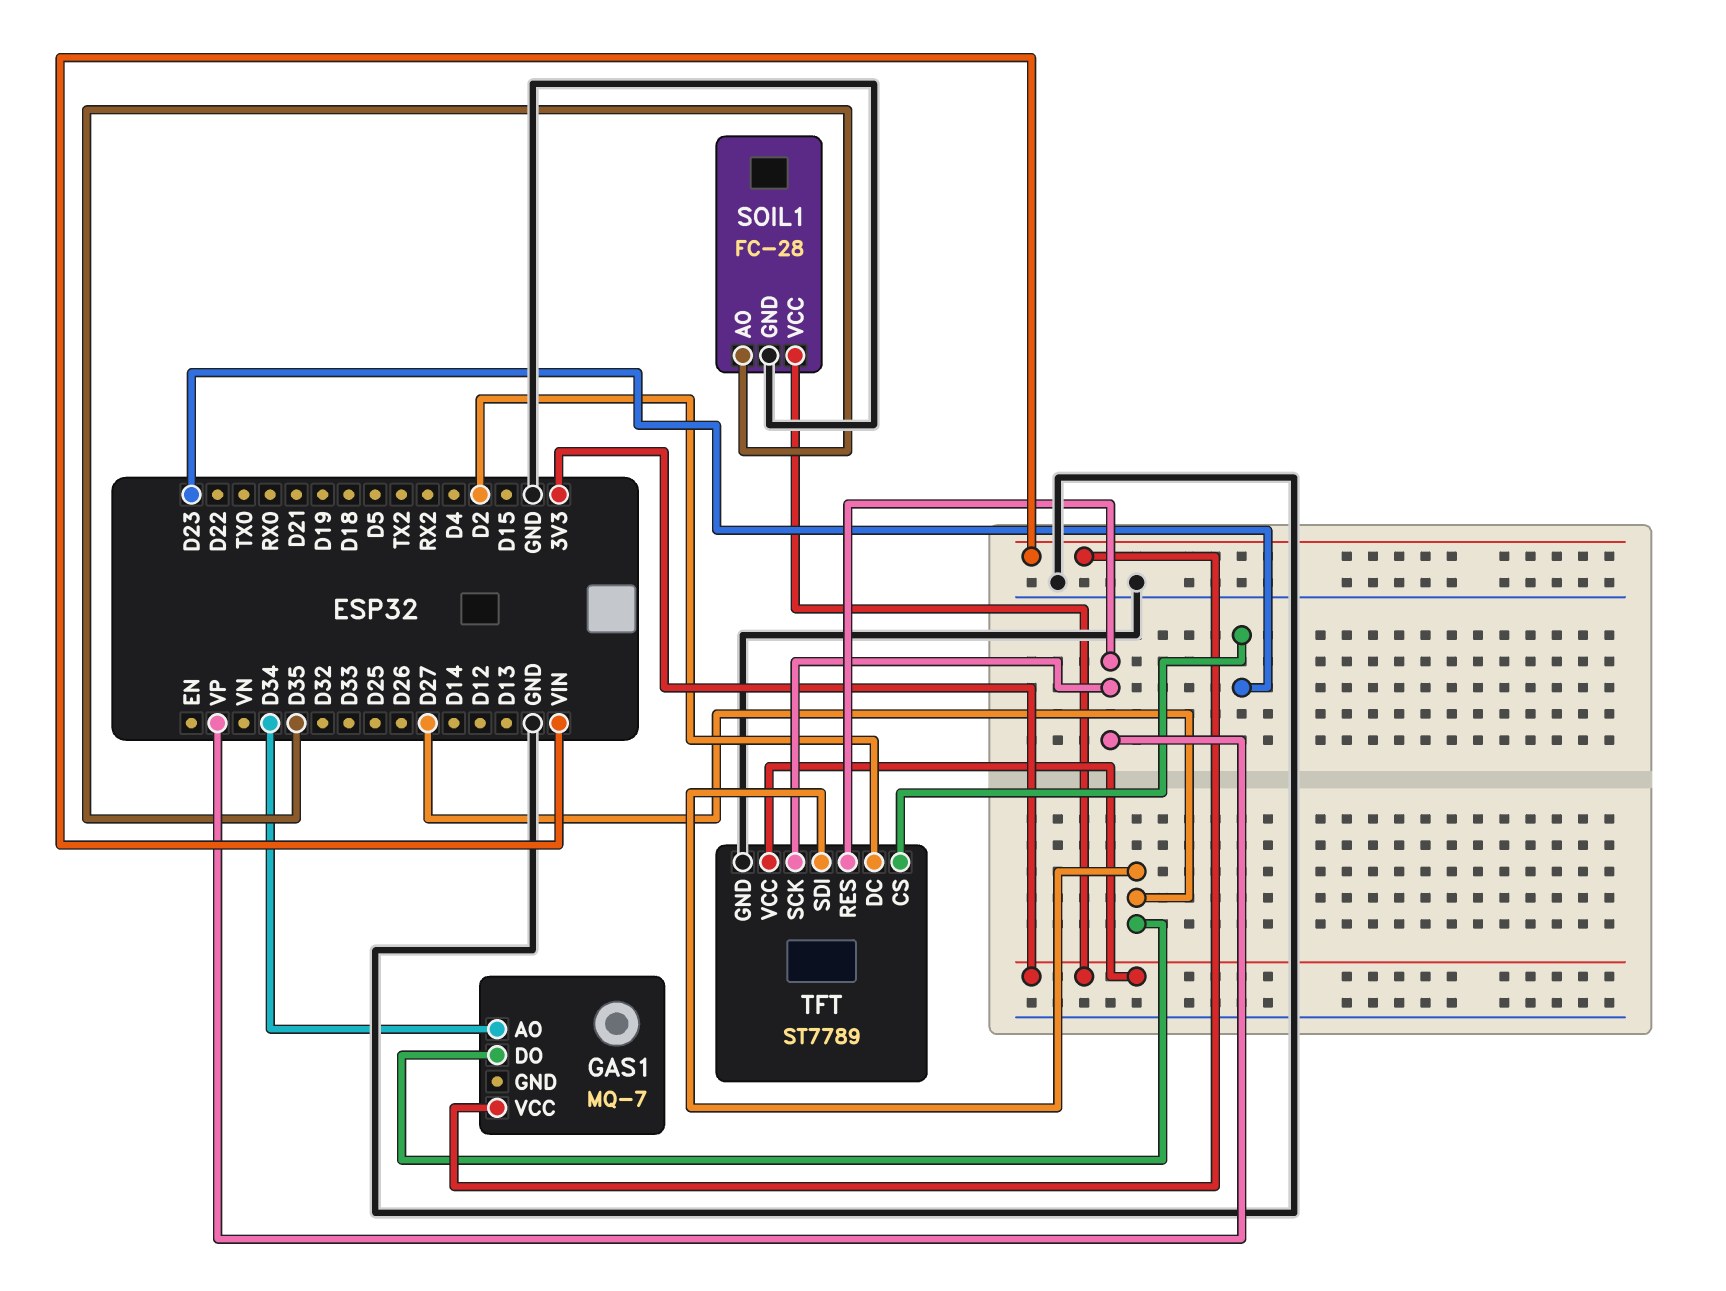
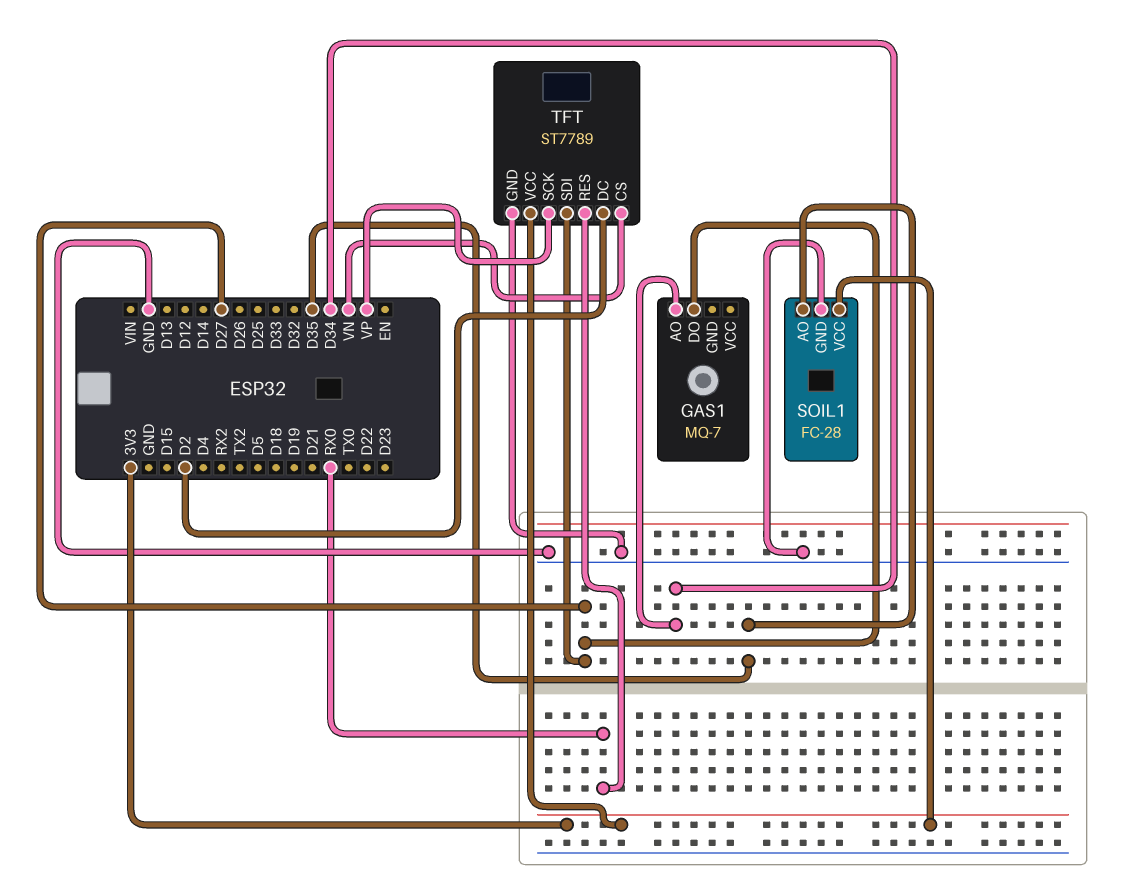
GAS1 pin VCC: VIN -> none
TFT pin CS: D23 -> VN
TFT pin RES: VP -> RX0

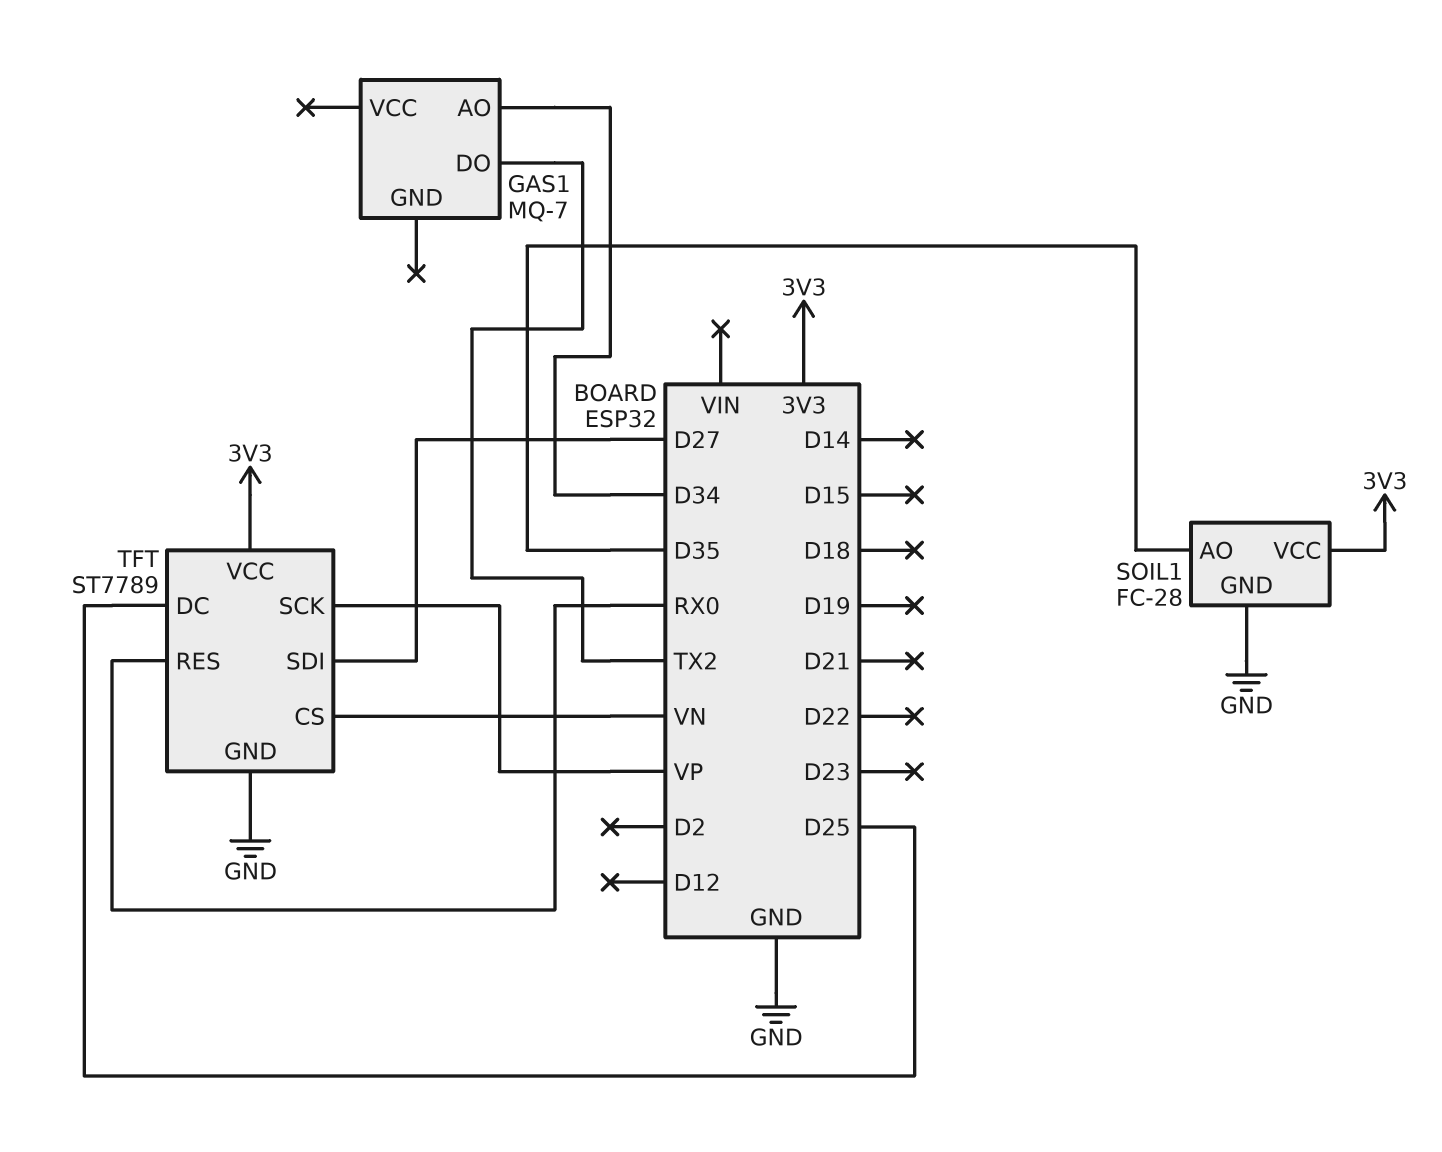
GAS1 pin DO: D27 -> TX2
TFT pin DC: D2 -> D25

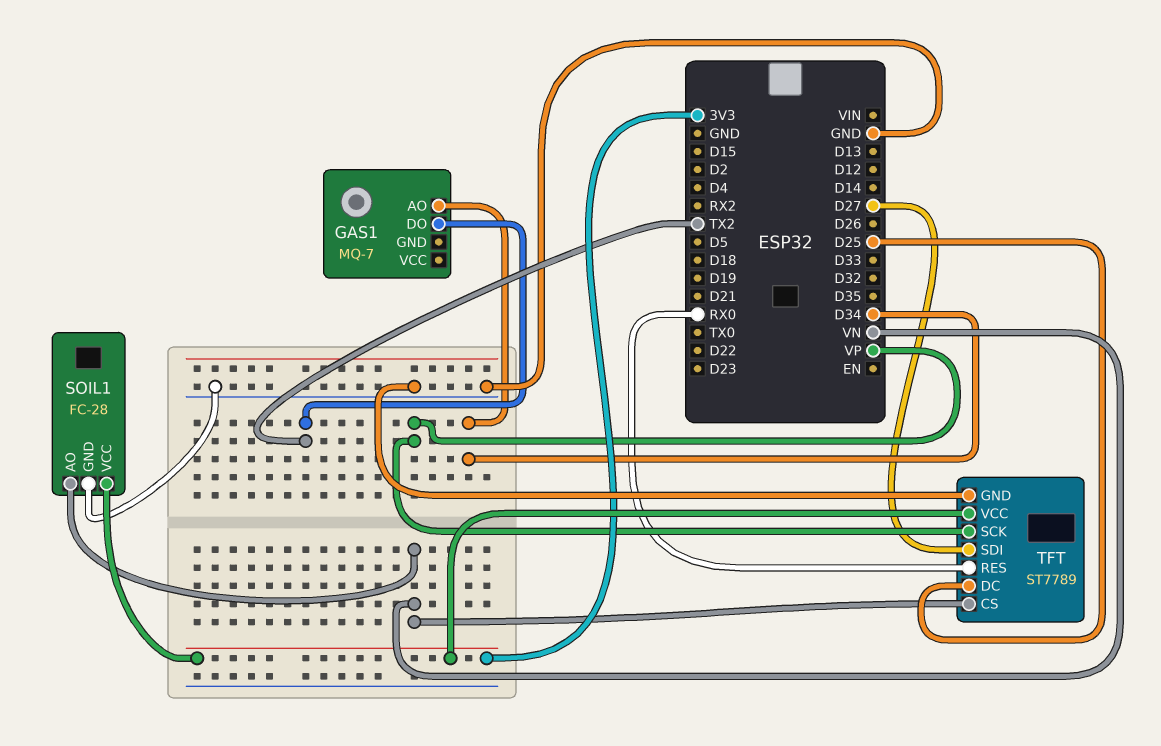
SOIL1 pin AO: D35 -> VN

